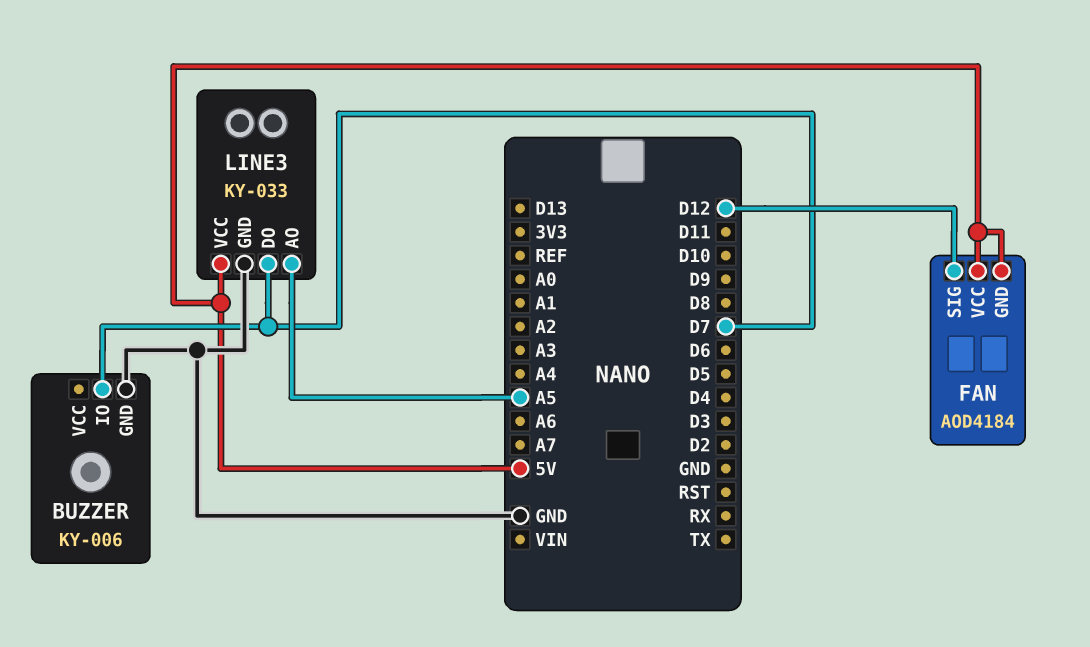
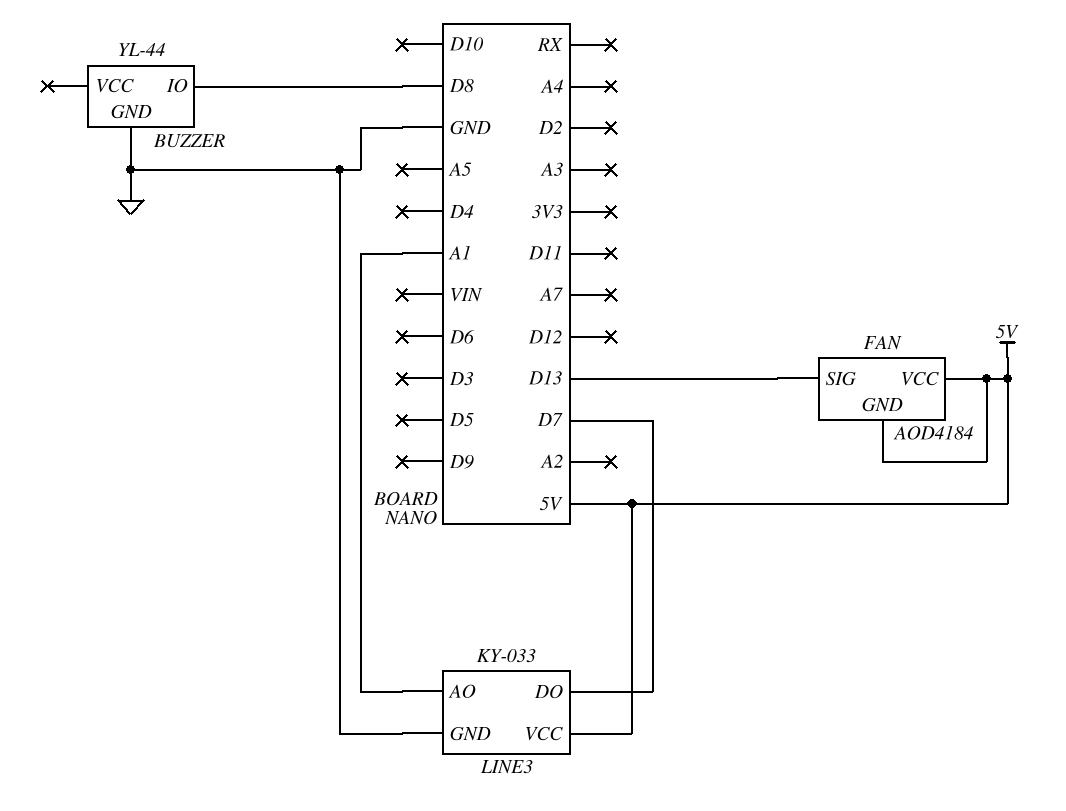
BUZZER: KY-006 -> YL-44
BUZZER pin IO: D7 -> D8
FAN pin SIG: D12 -> D13
LINE3 pin AO: A5 -> A1

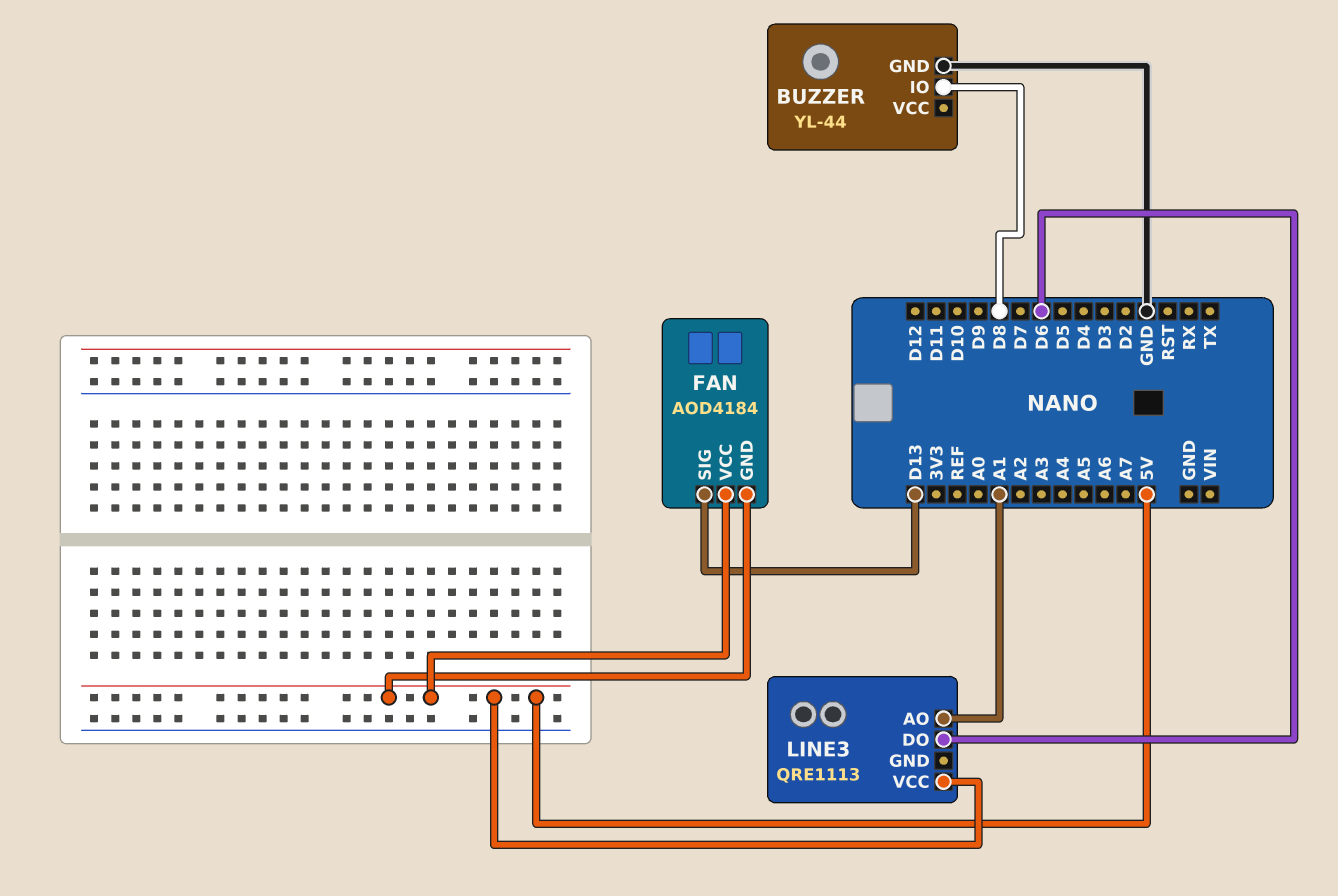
LINE3: KY-033 -> QRE1113
LINE3 pin DO: D7 -> D6
LINE3 pin GND: GND -> none

